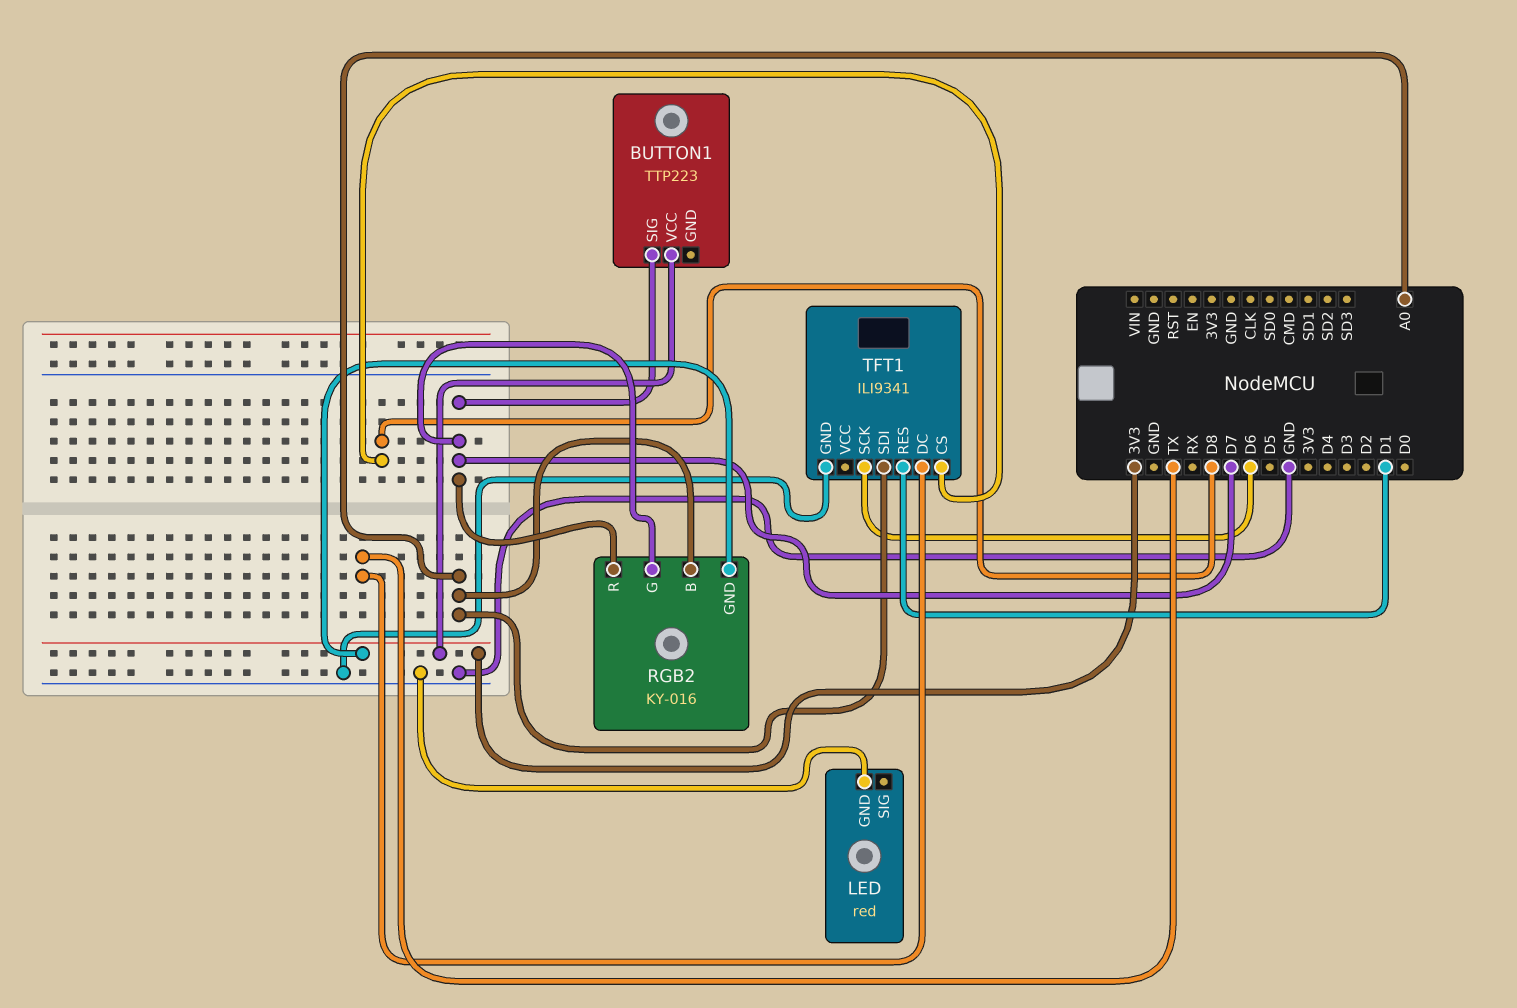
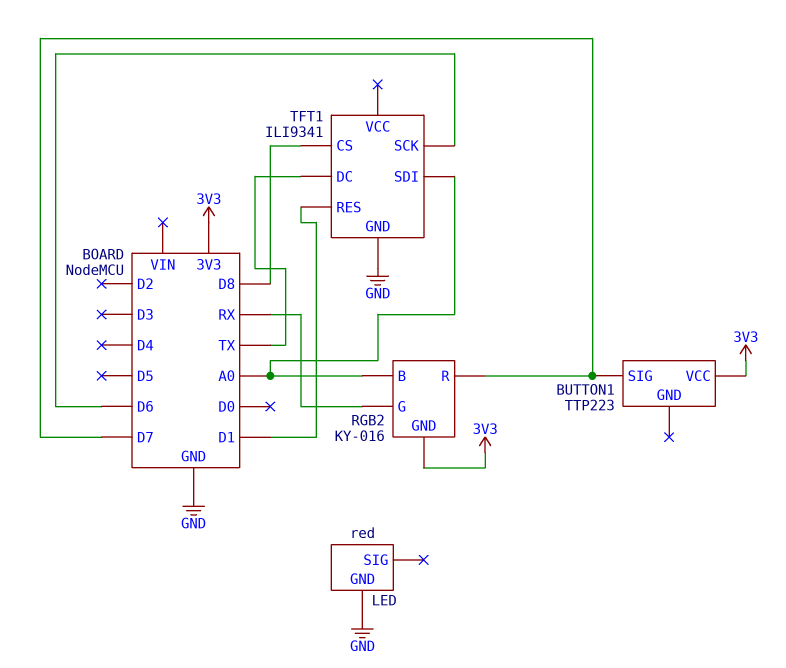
RGB2 pin G: D7 -> RX

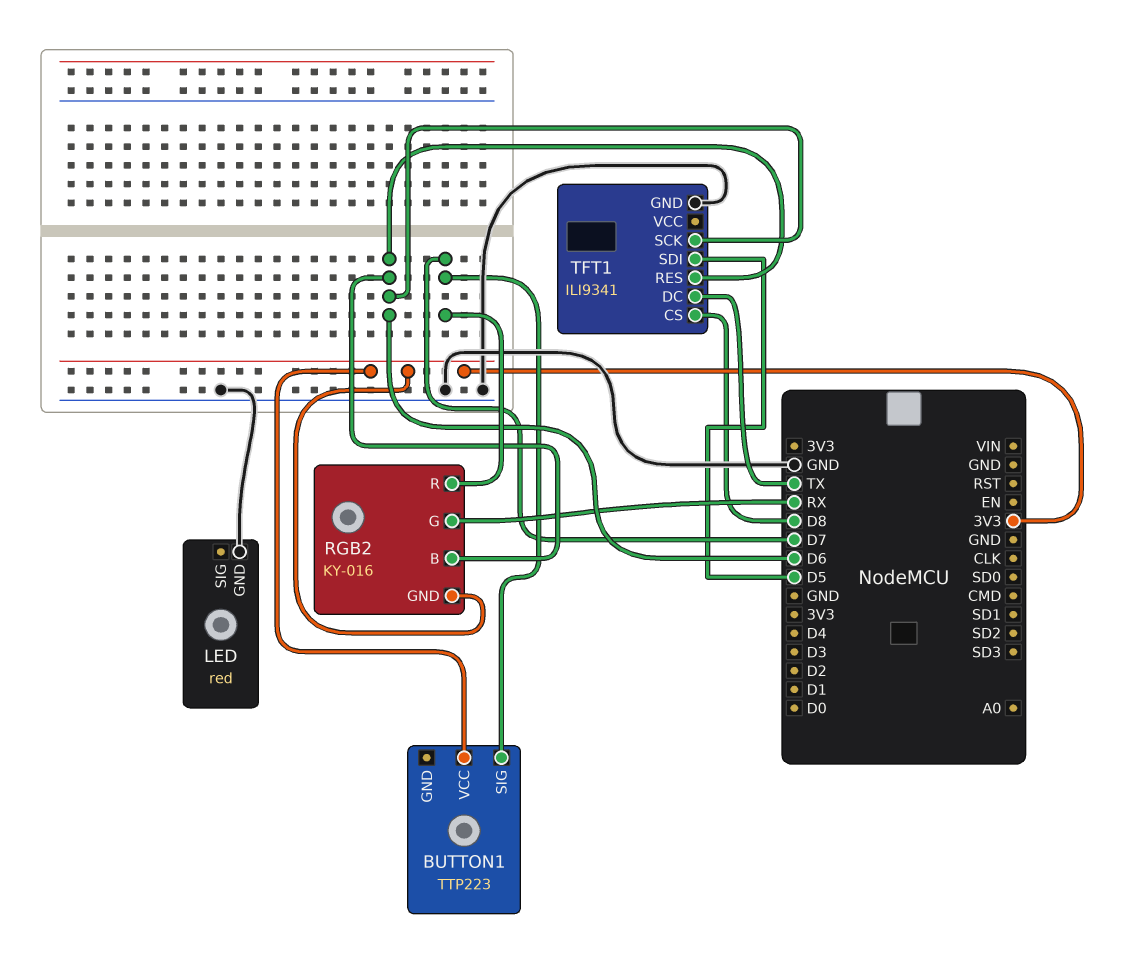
RGB2 pin B: A0 -> D6
TFT1 pin RES: D1 -> D6
TFT1 pin SDI: A0 -> D5

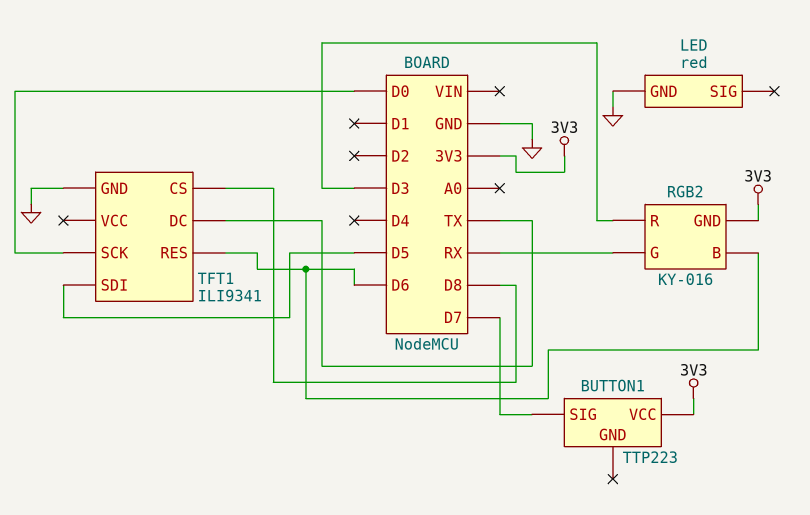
RGB2 pin R: D7 -> D3
TFT1 pin SCK: D6 -> D0

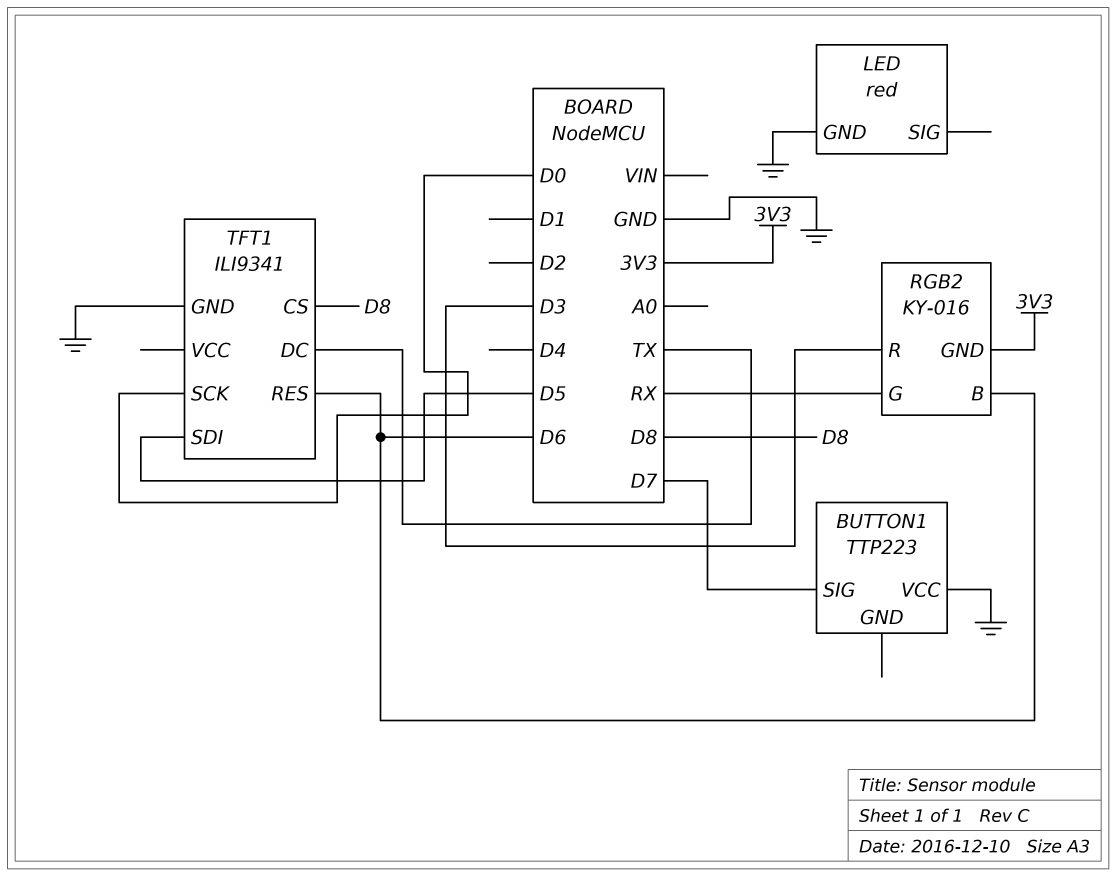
BUTTON1 pin VCC: 3V3 -> GND

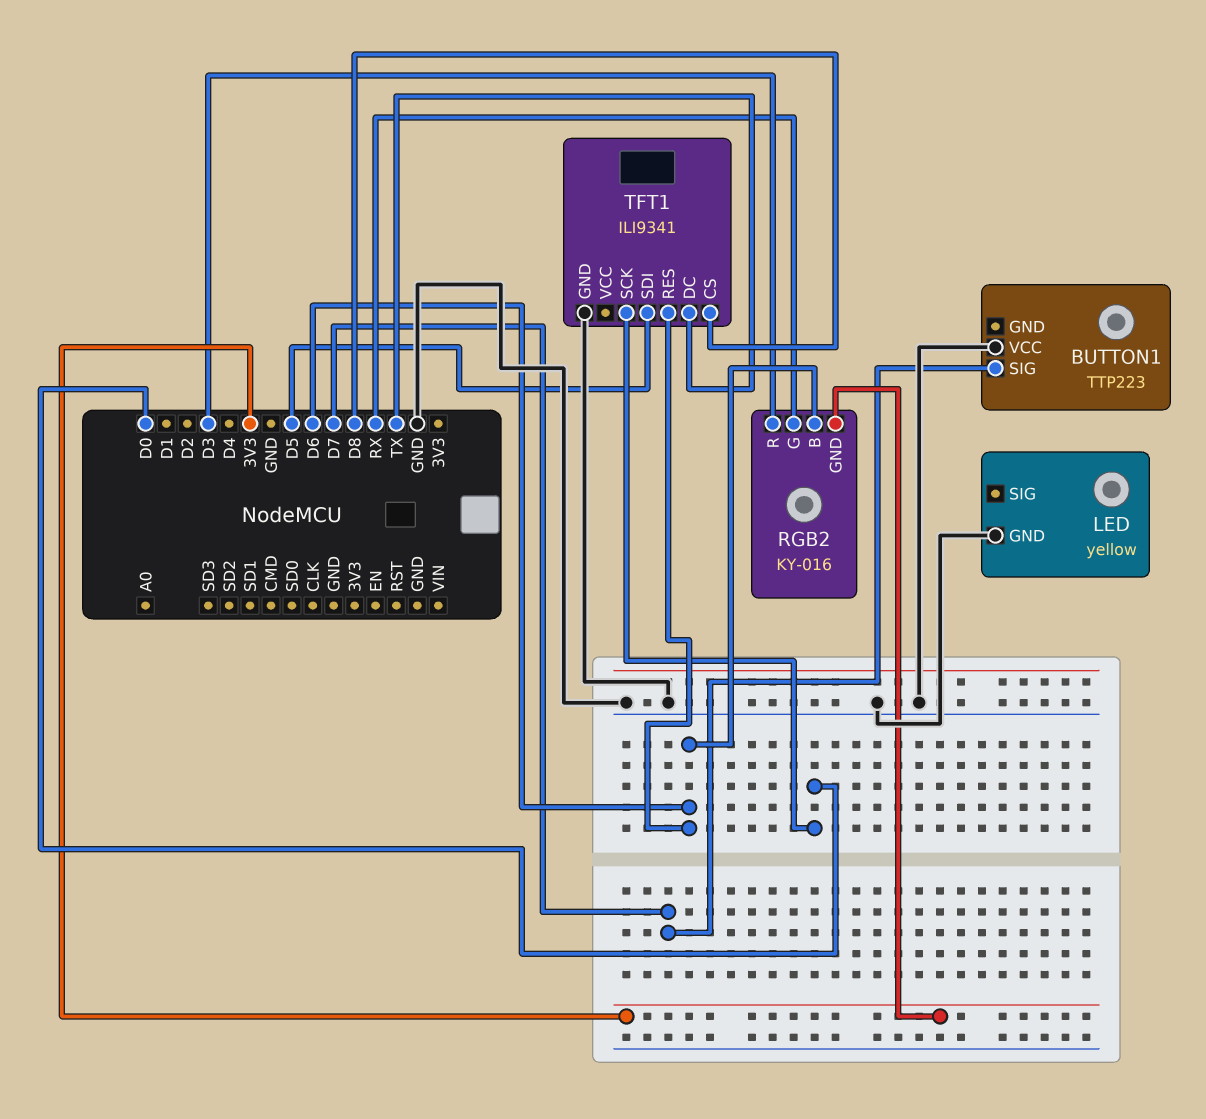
LED: red -> yellow

